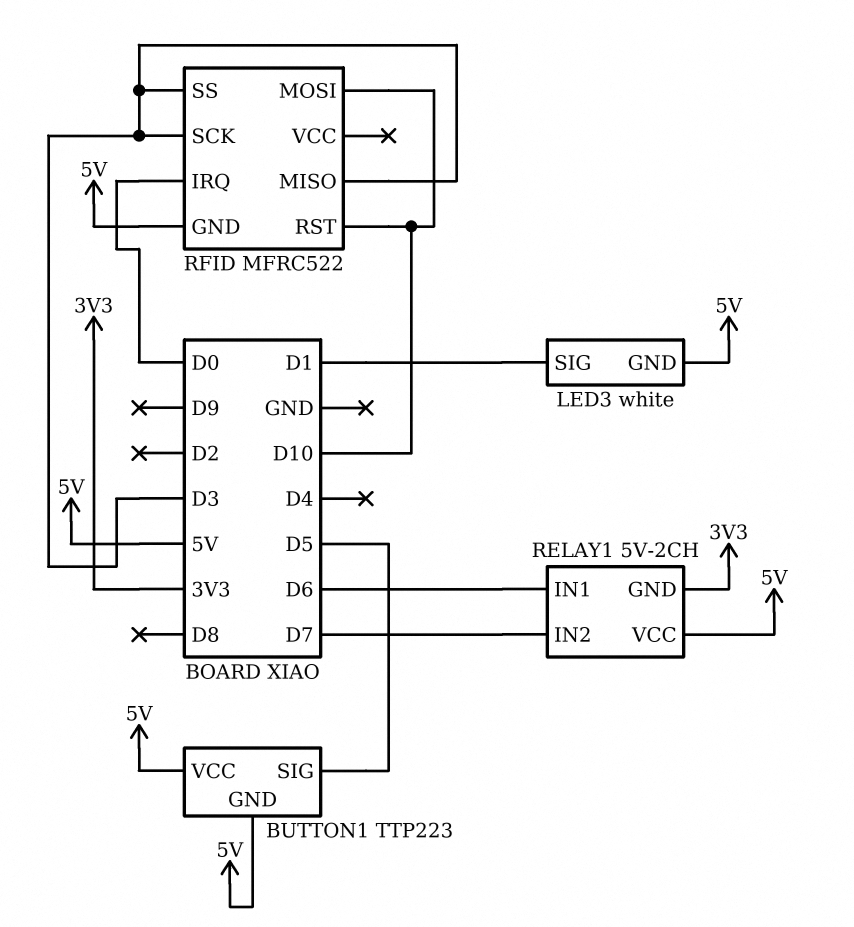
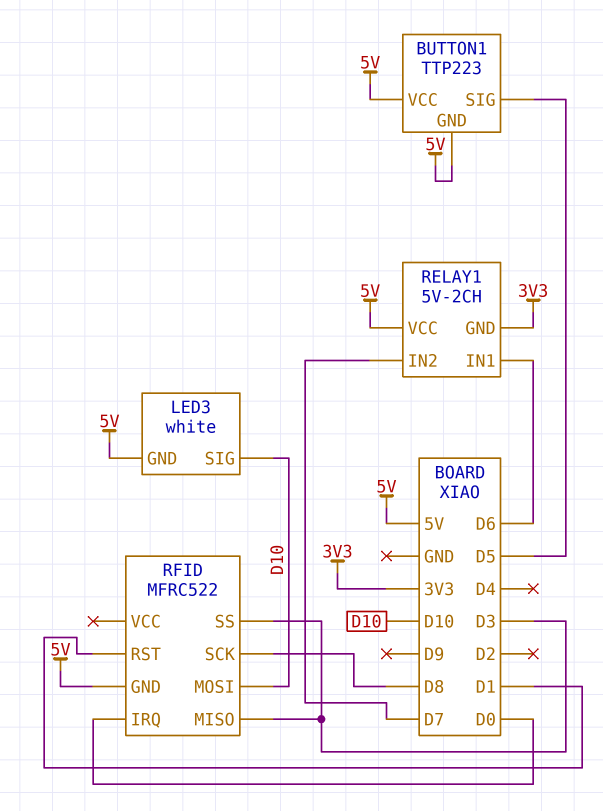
LED3 pin SIG: D1 -> D10
RFID pin RST: D10 -> D1
RFID pin SCK: D3 -> D8

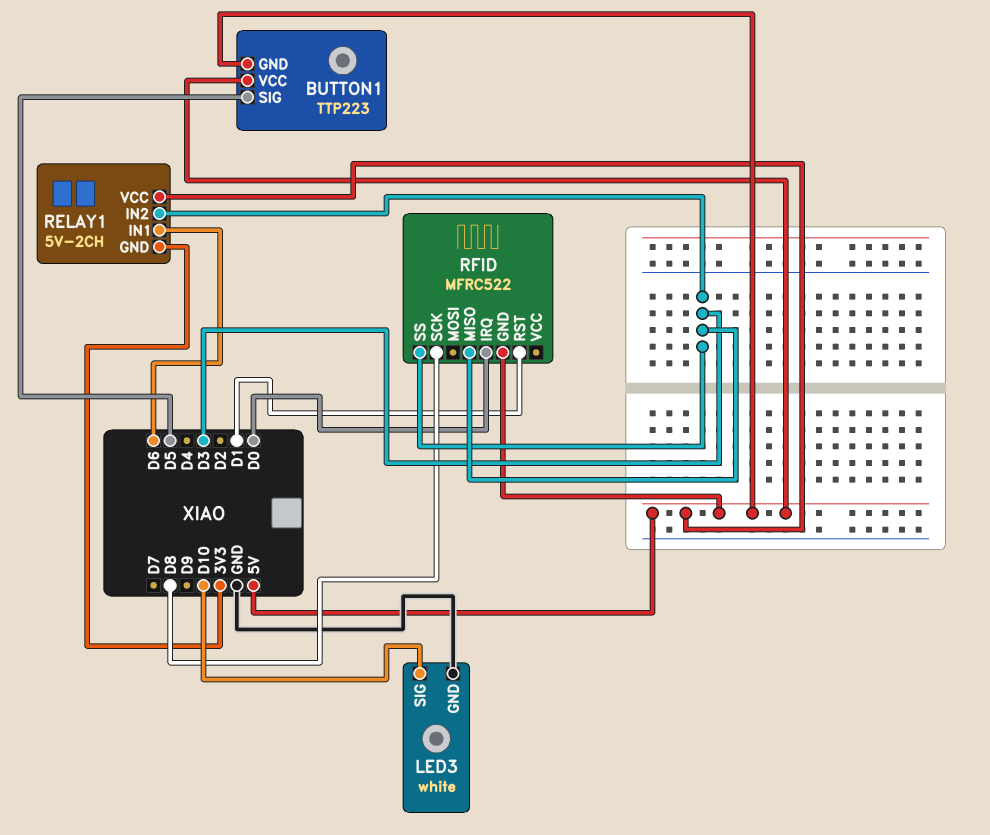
LED3 pin GND: 5V -> GND
RELAY1 pin IN2: D7 -> D3
RFID pin MOSI: D10 -> none

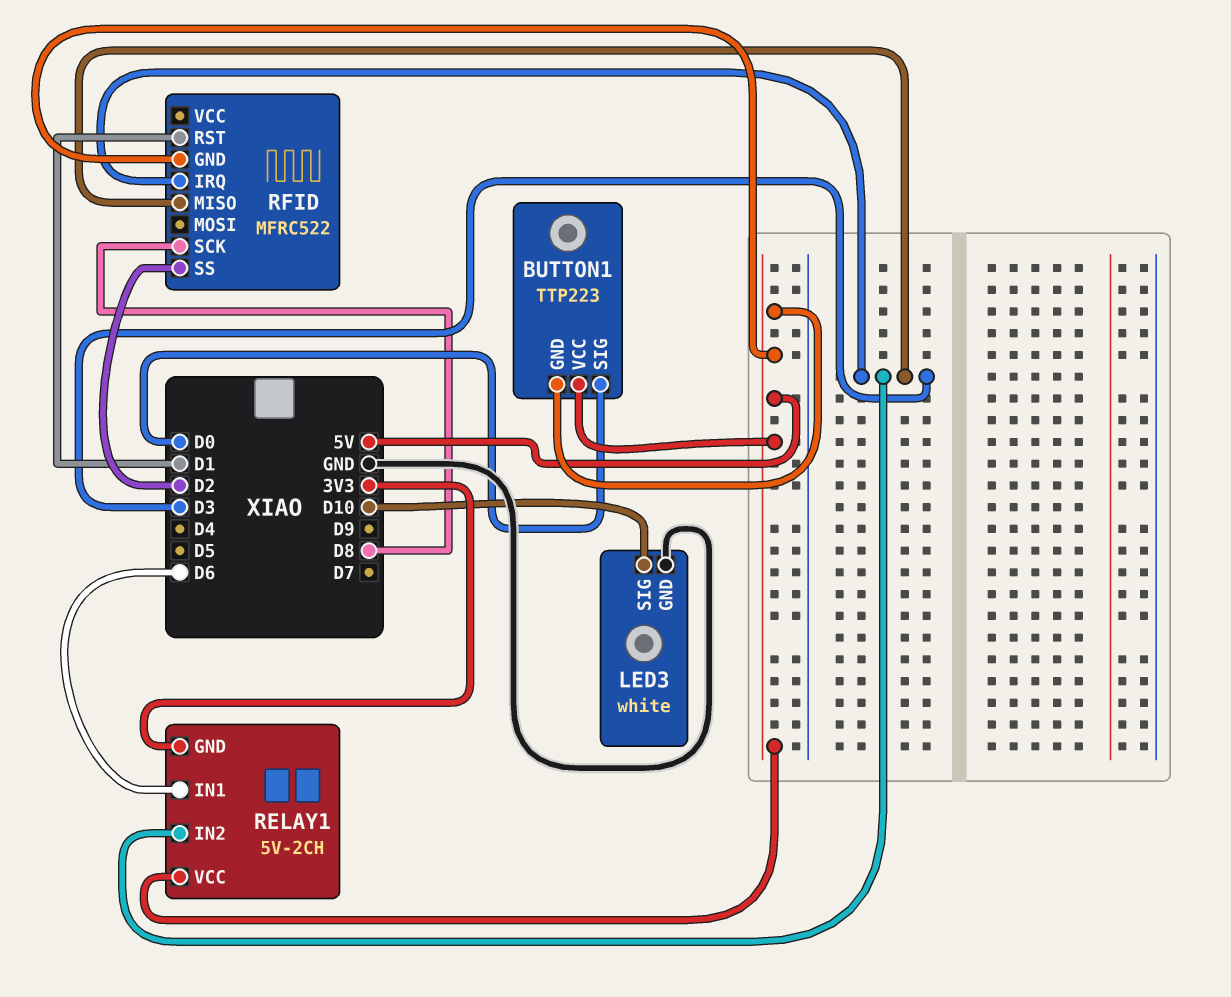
BUTTON1 pin SIG: D5 -> D0
RFID pin IRQ: D0 -> D3
RFID pin SS: D3 -> D2

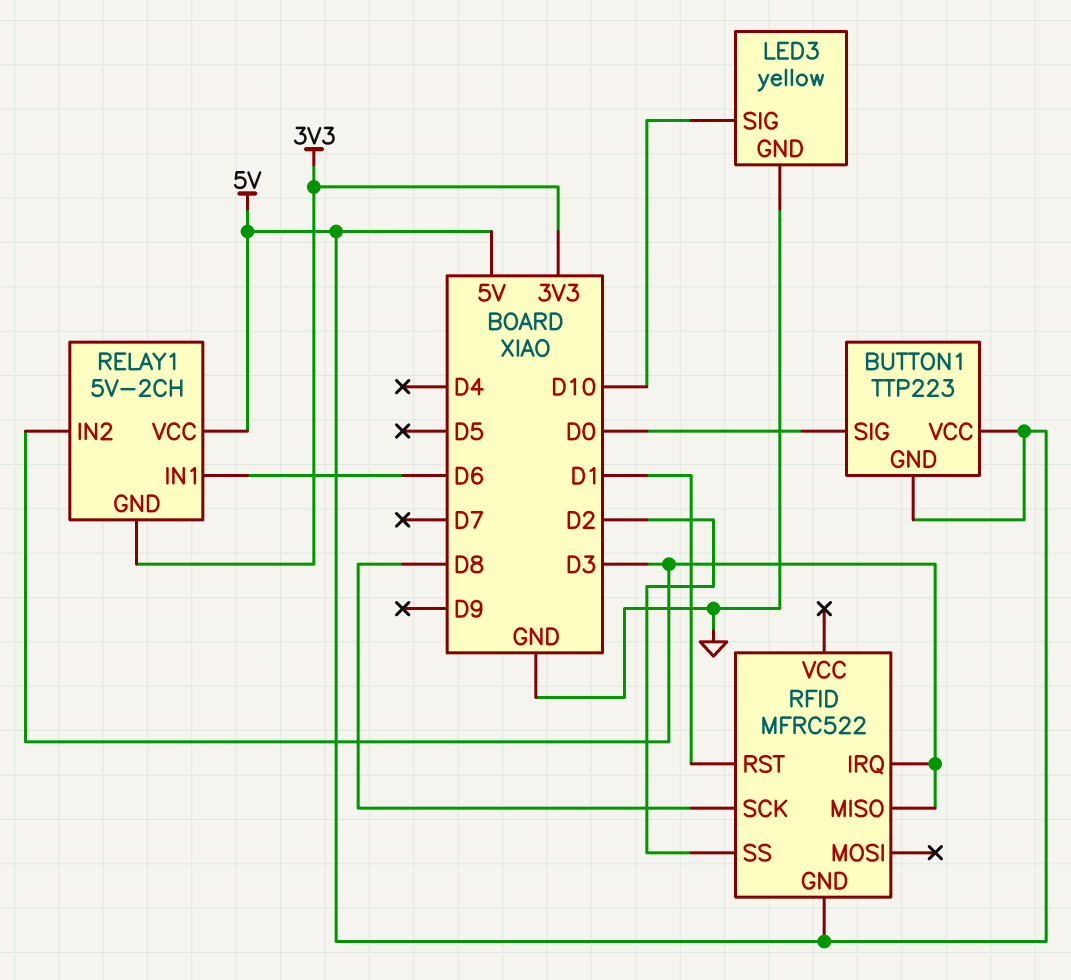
LED3: white -> yellow

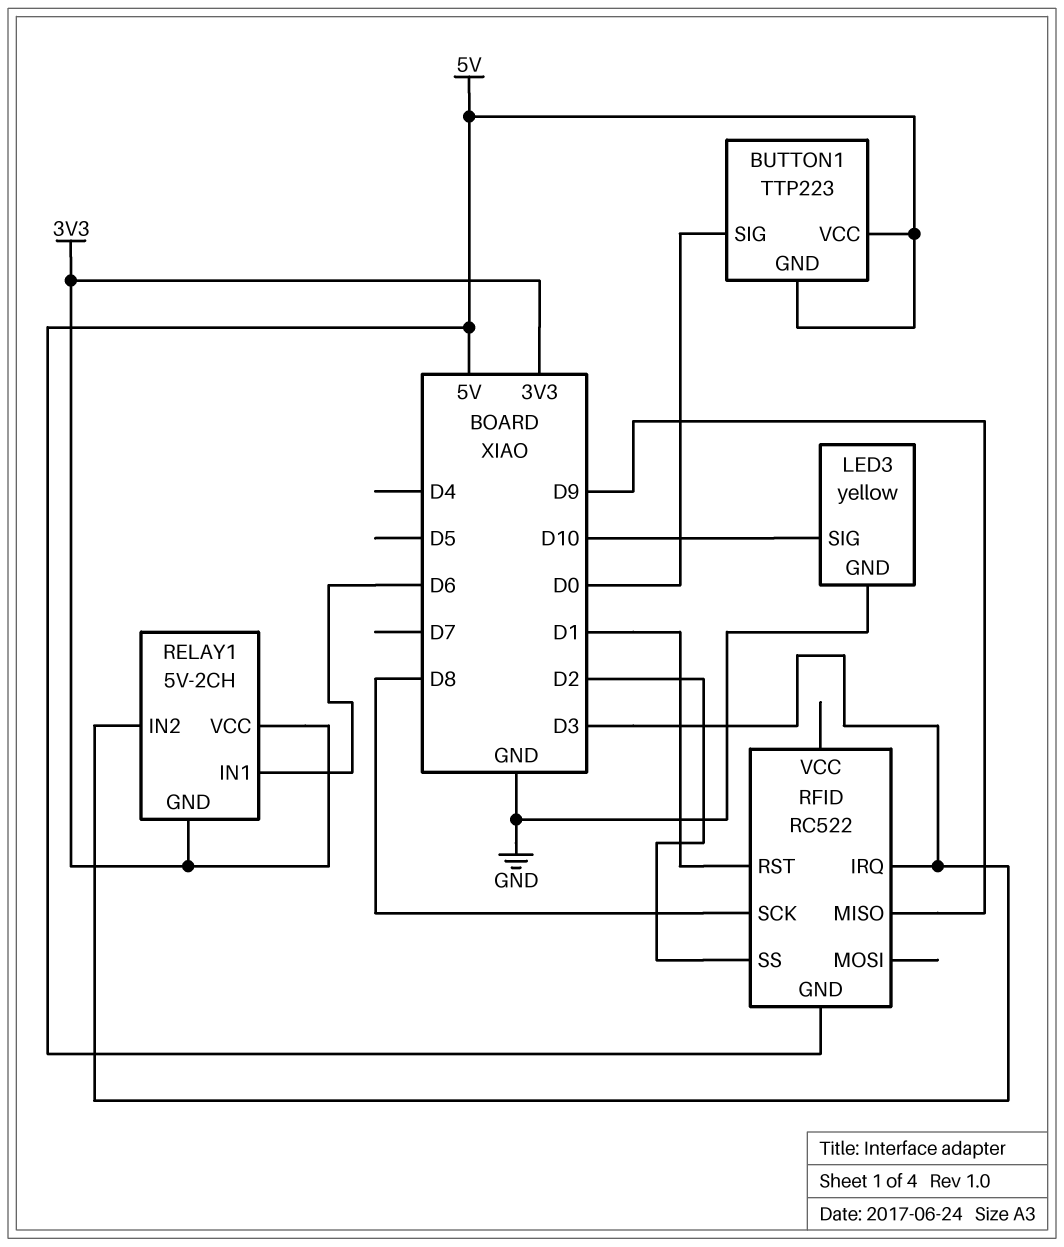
RELAY1 pin VCC: 5V -> 3V3
RFID: MFRC522 -> RC522
RFID pin MISO: D3 -> D9

